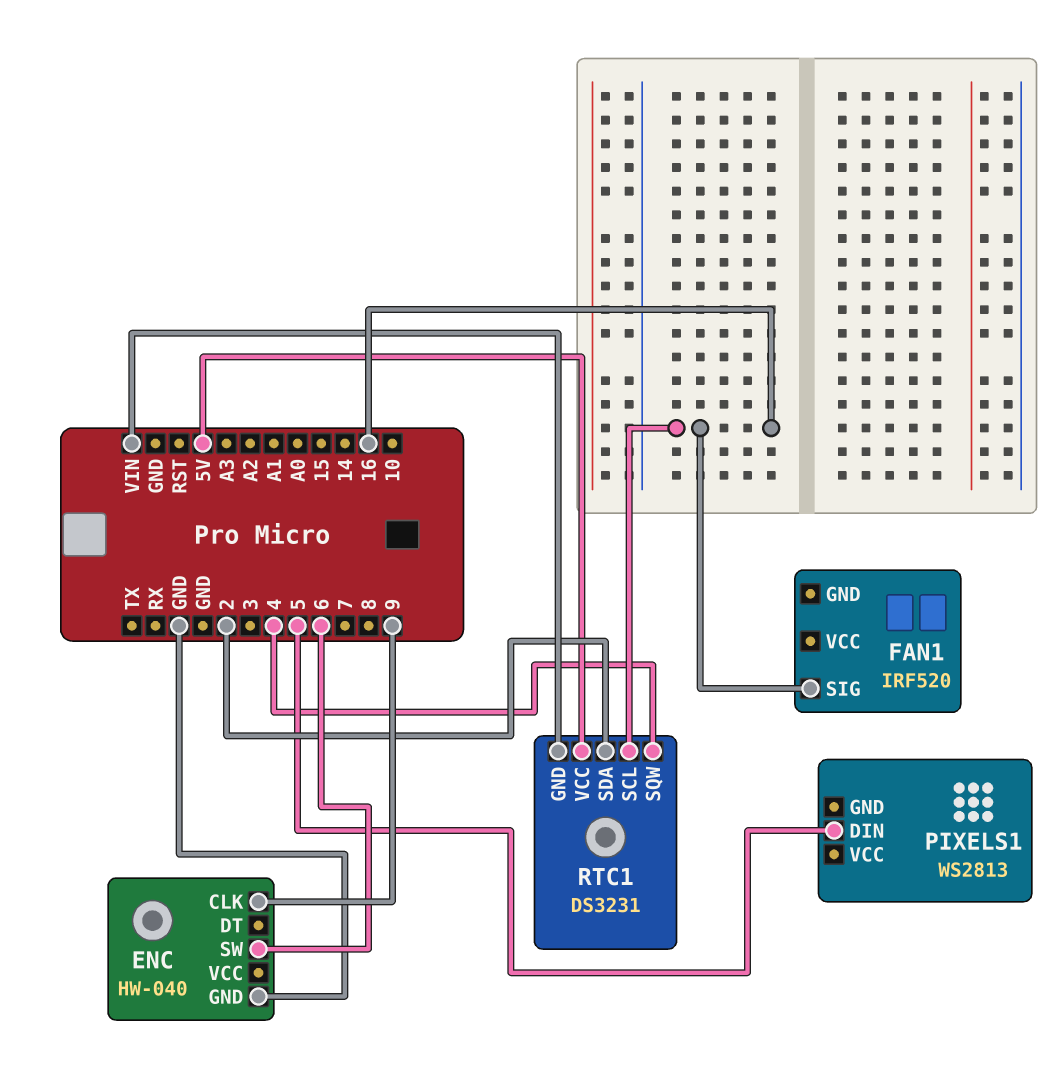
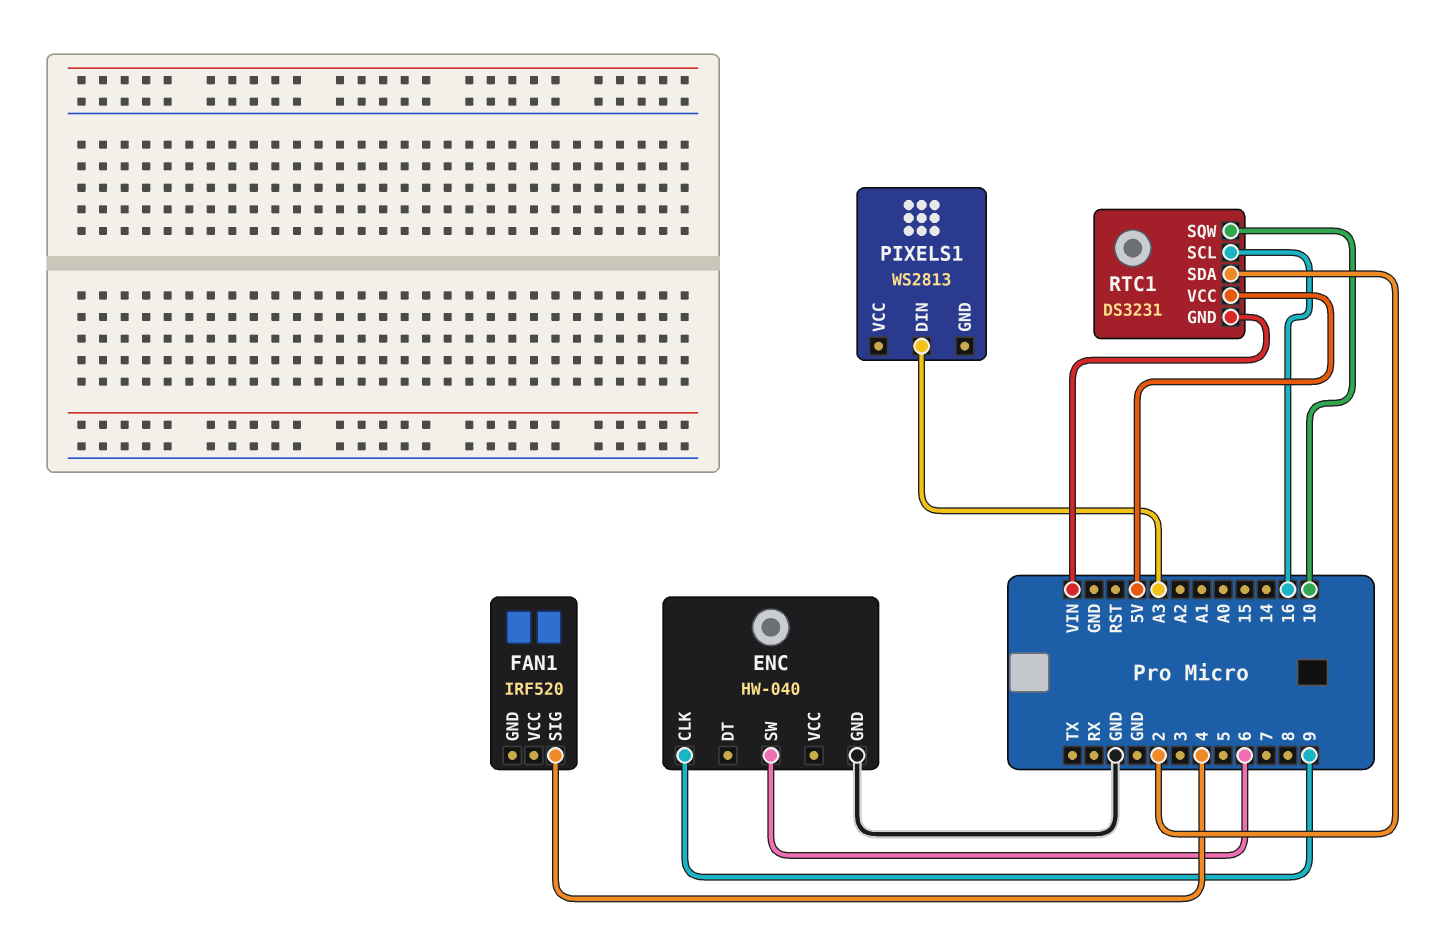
FAN1 pin SIG: 16 -> 4
PIXELS1 pin DIN: 5 -> A3
RTC1 pin SQW: 4 -> 10

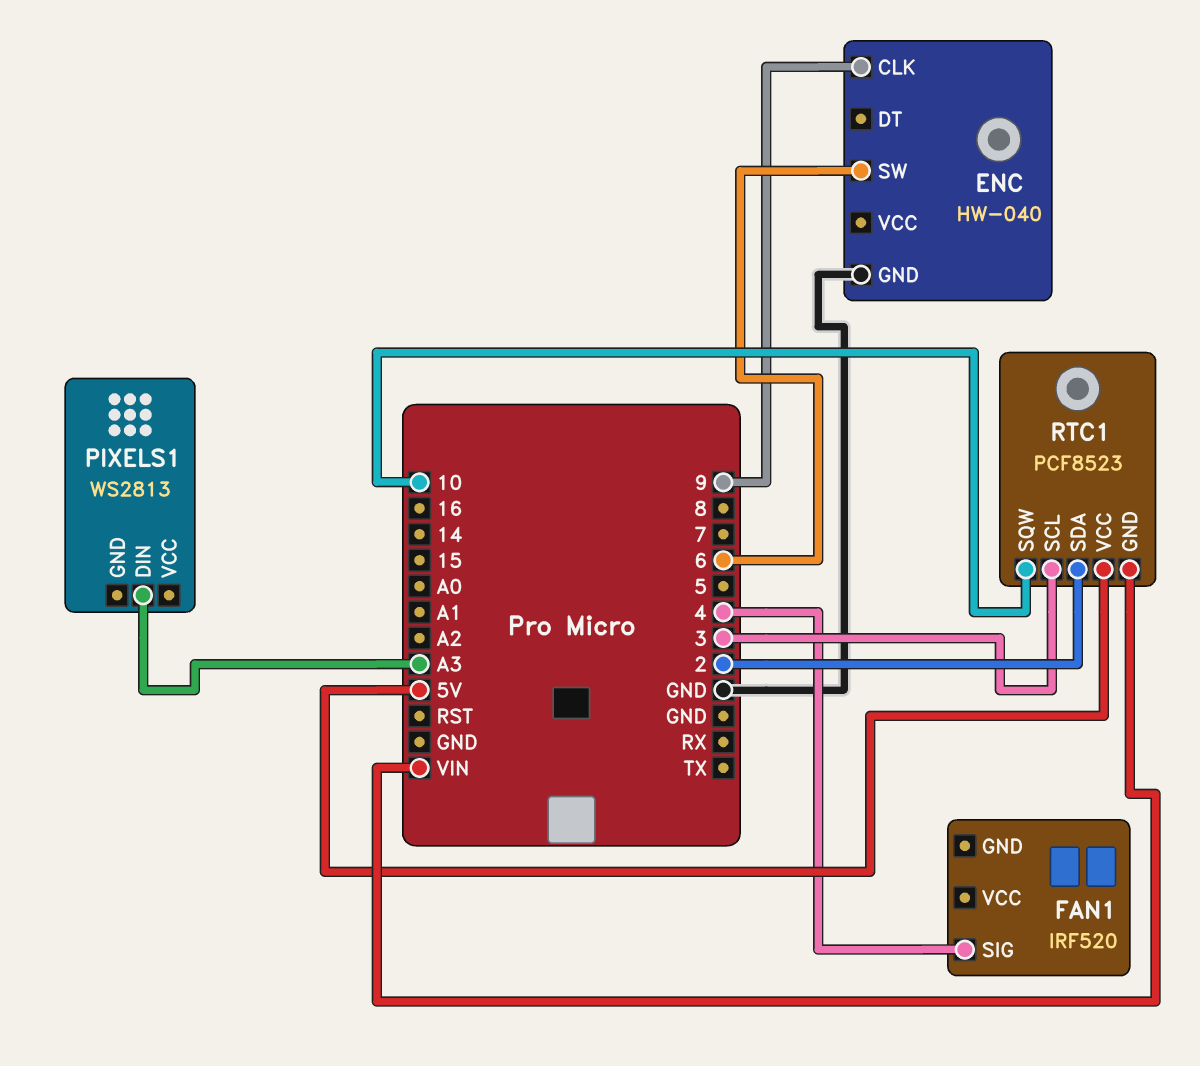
RTC1: DS3231 -> PCF8523
RTC1 pin SCL: 16 -> 3

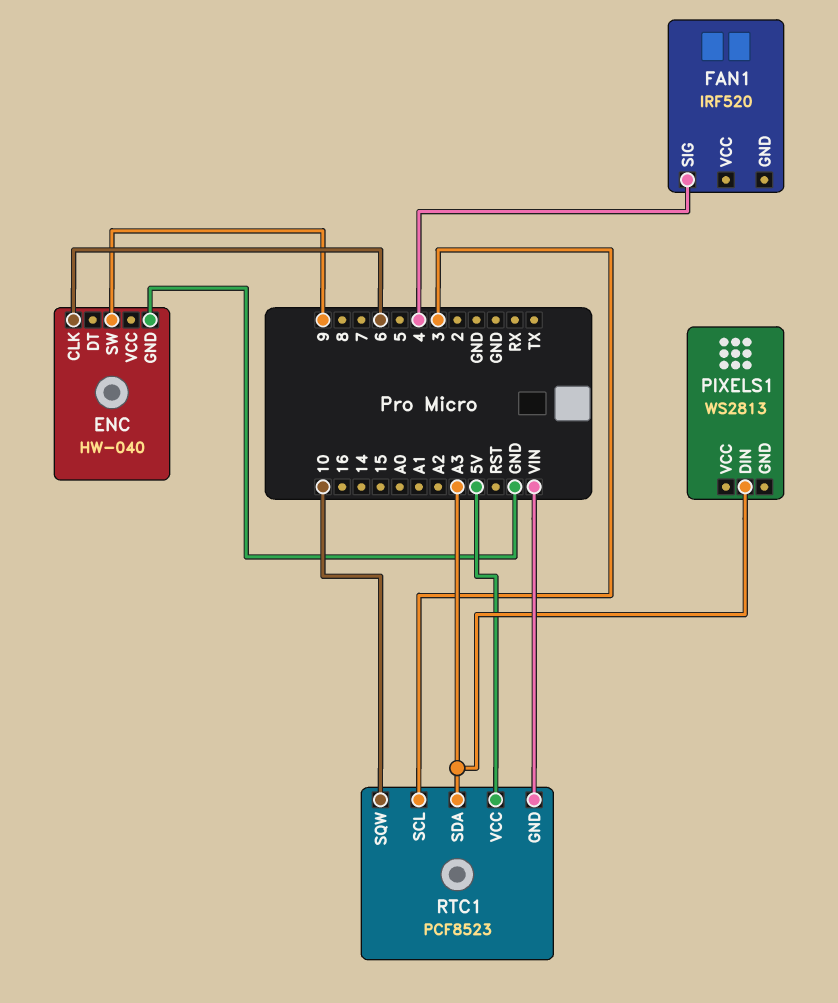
ENC pin CLK: 9 -> 6
ENC pin SW: 6 -> 9
RTC1 pin SDA: 2 -> A3

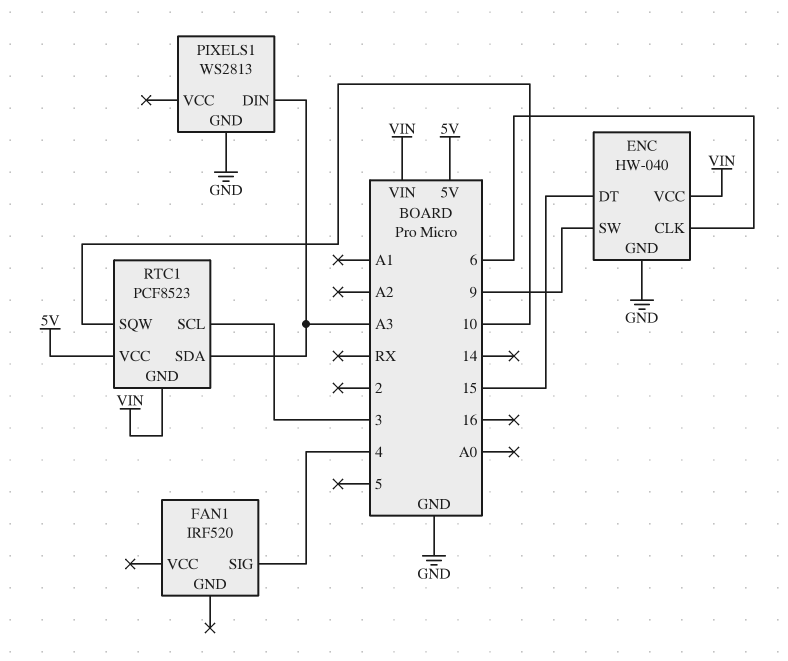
ENC pin DT: none -> 15
ENC pin VCC: none -> VIN
PIXELS1 pin GND: none -> GND

